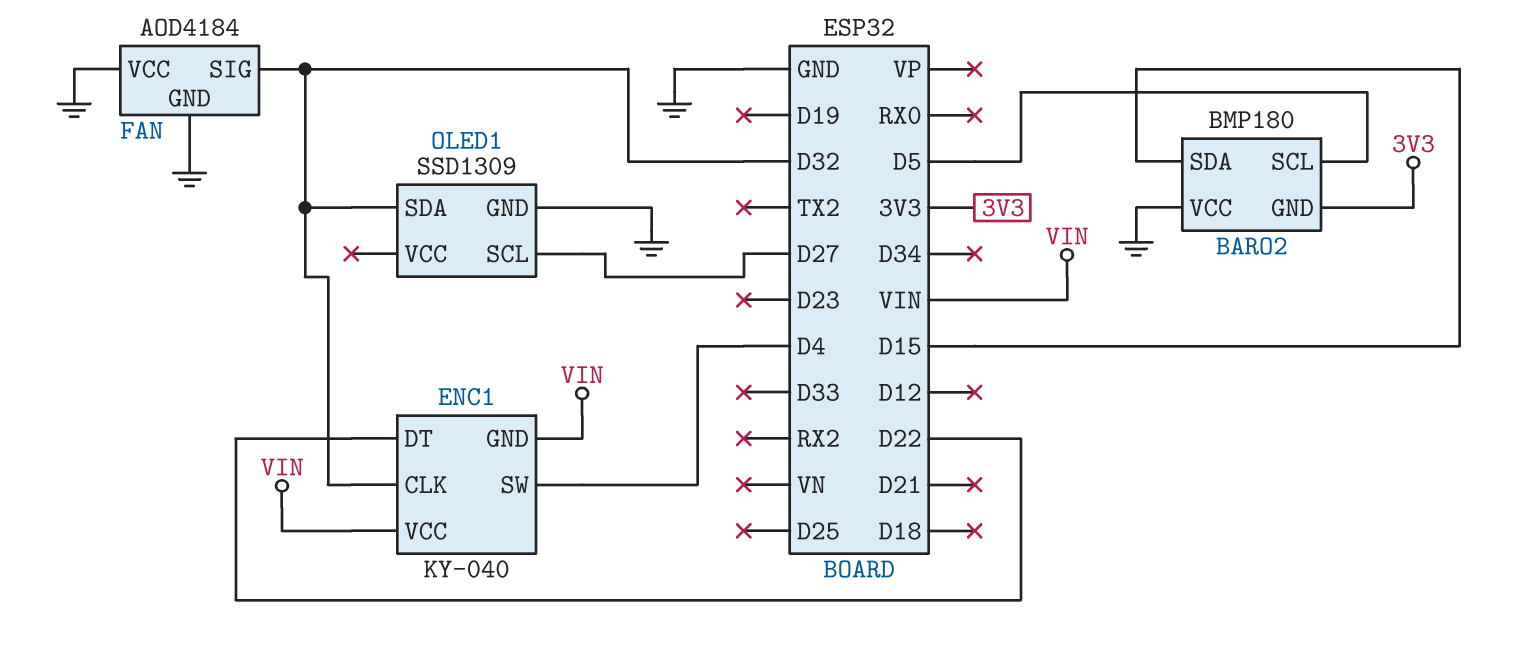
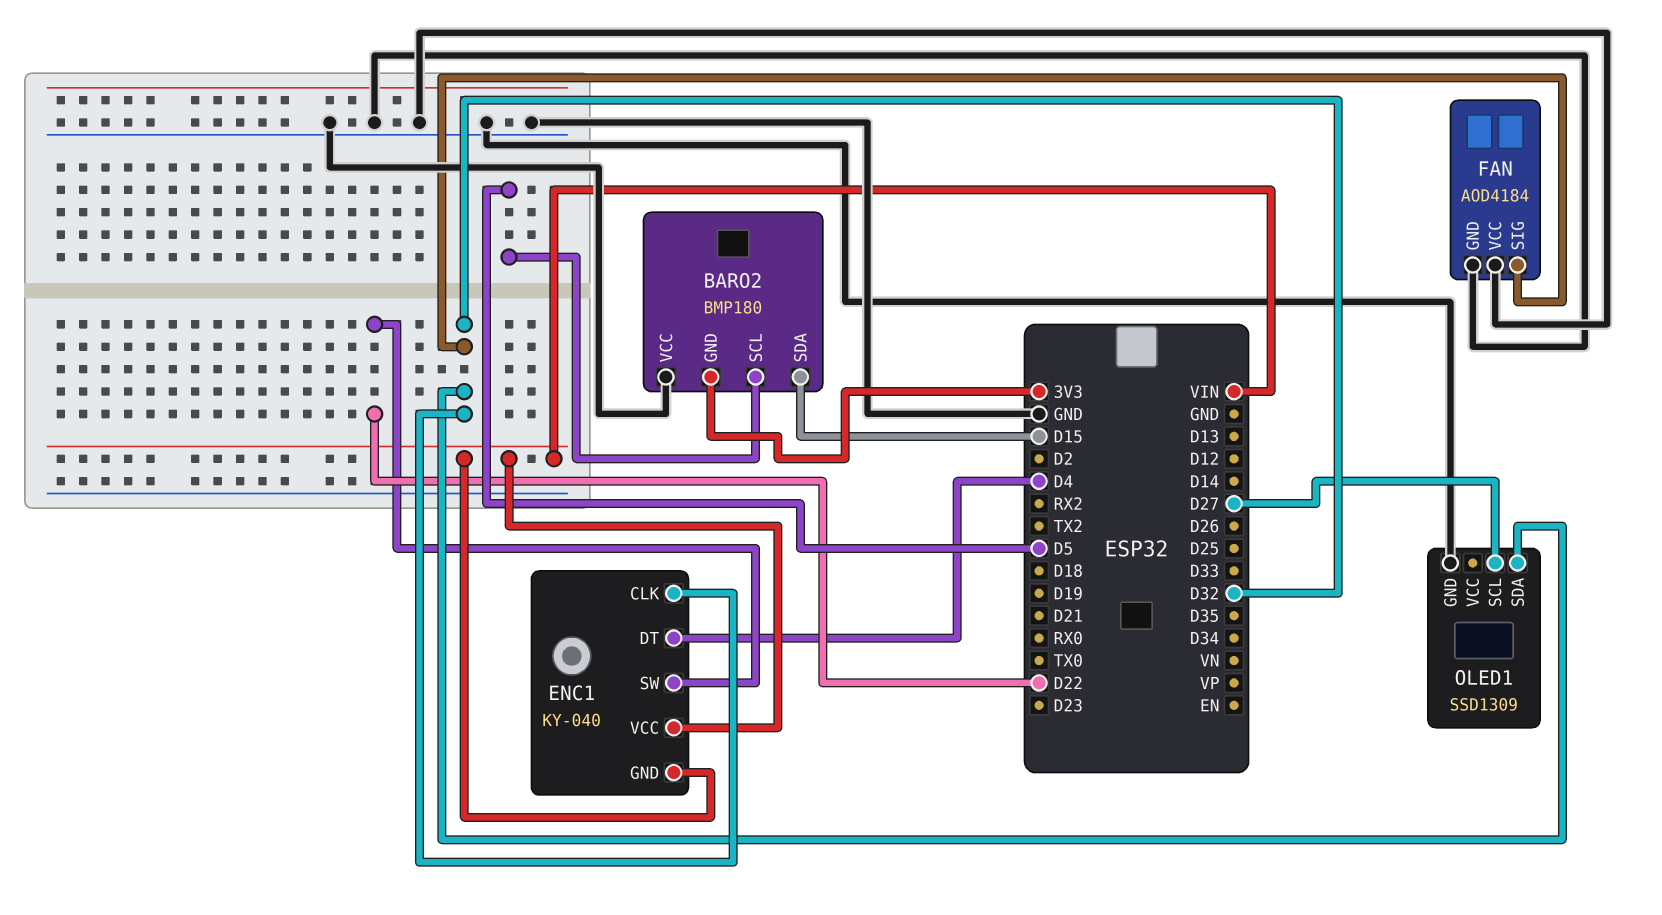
ENC1 pin DT: D22 -> D4
ENC1 pin SW: D4 -> D22

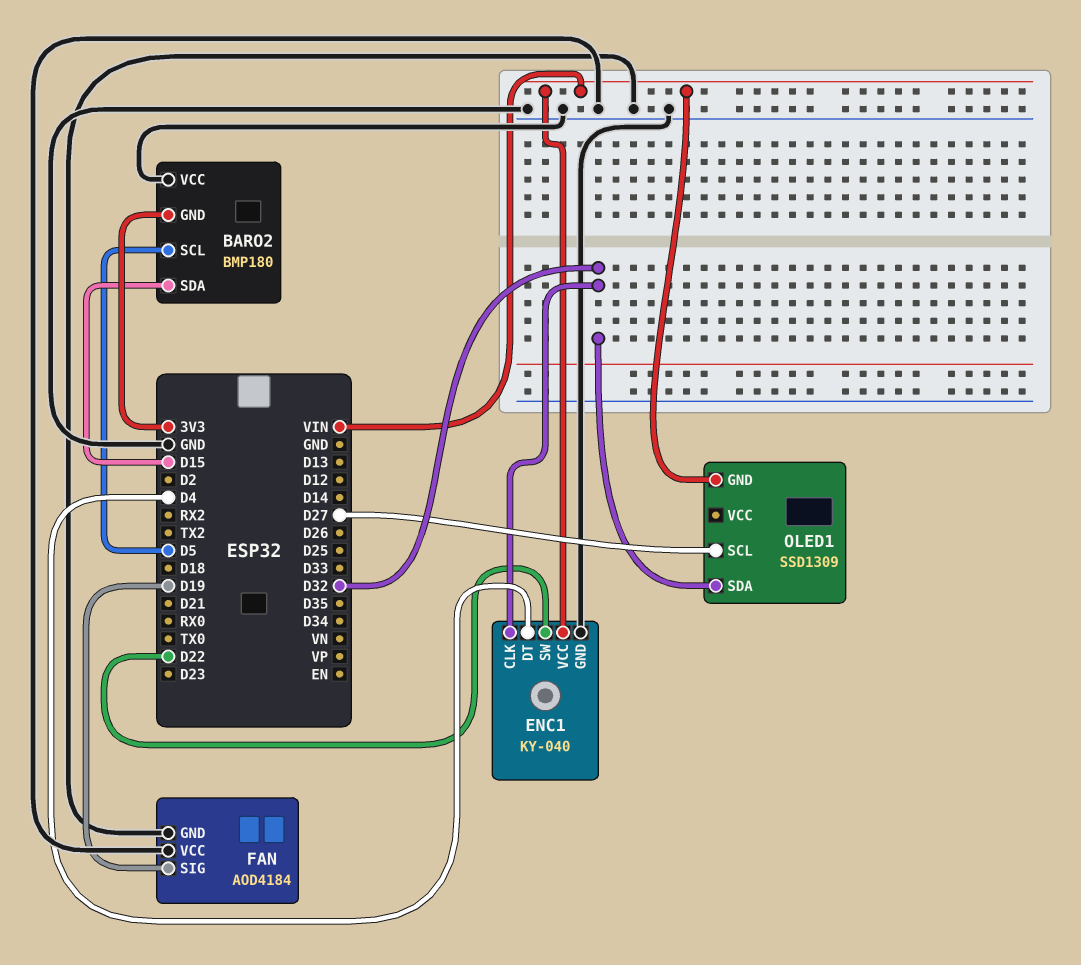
ENC1 pin GND: VIN -> GND
FAN pin SIG: D32 -> D19
OLED1 pin GND: GND -> VIN

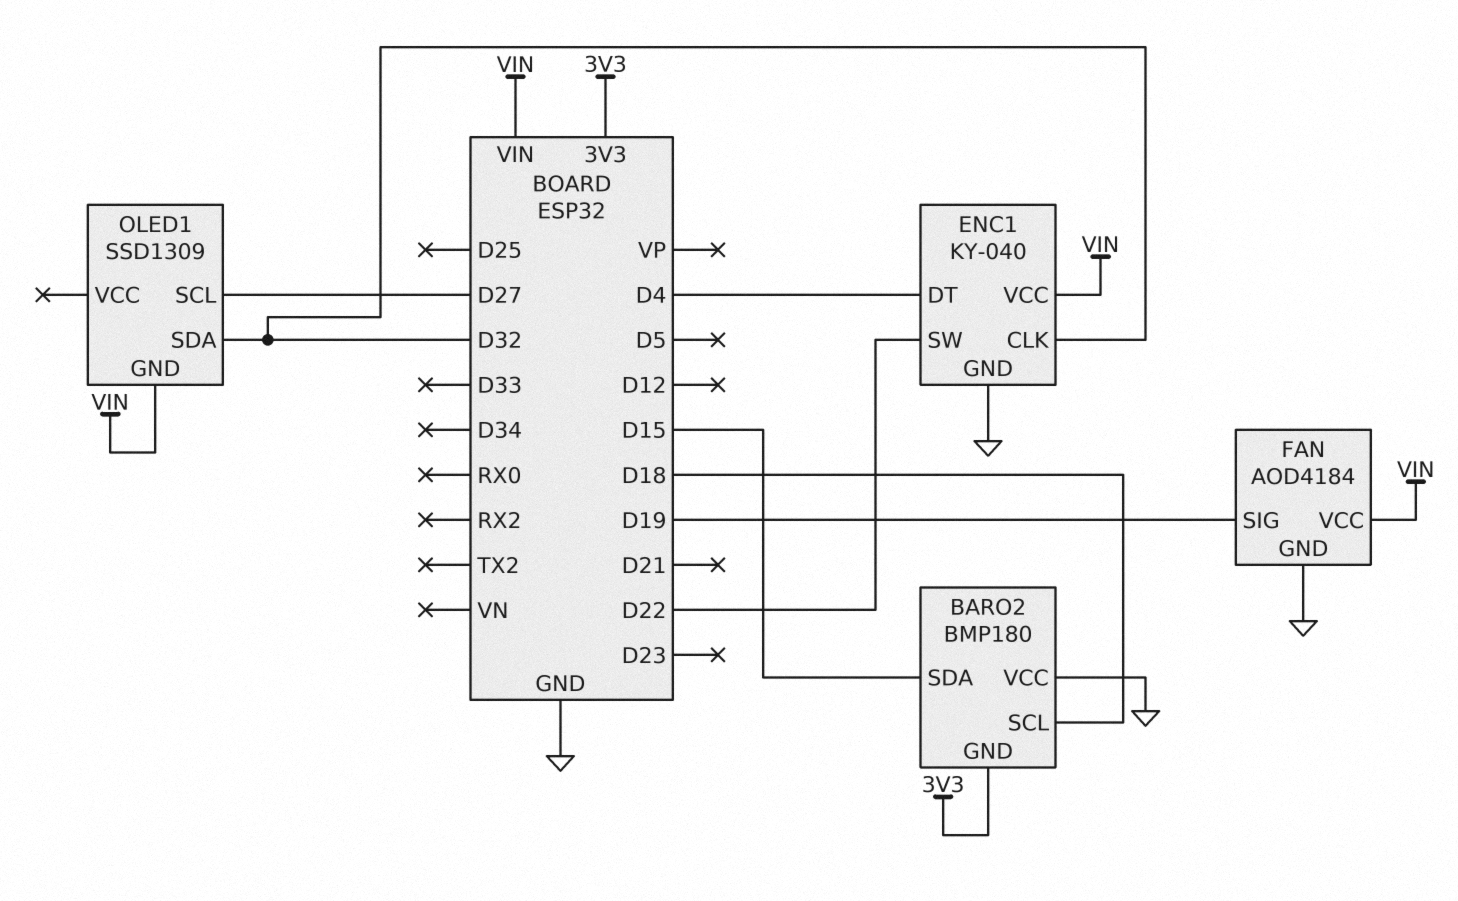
BARO2 pin SCL: D5 -> D18
FAN pin VCC: GND -> VIN

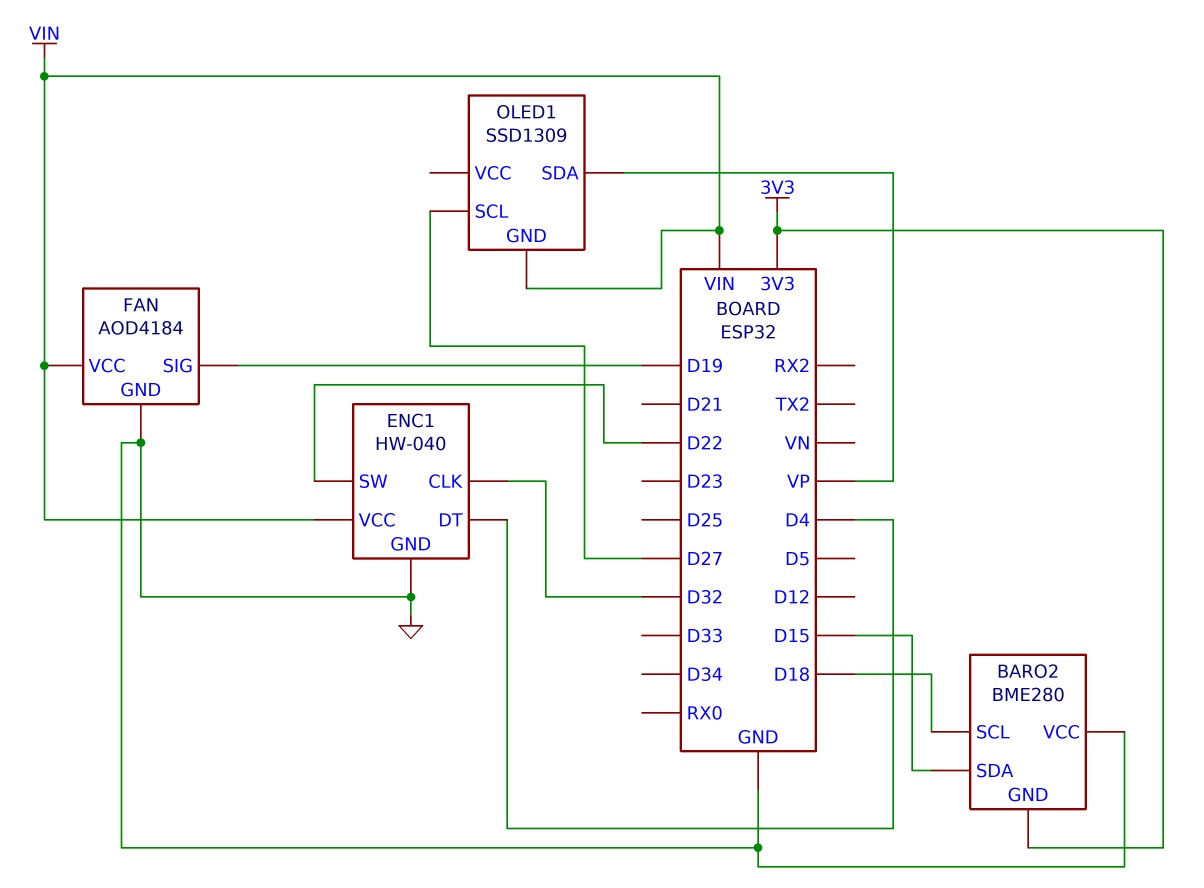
BARO2: BMP180 -> BME280
ENC1: KY-040 -> HW-040
OLED1 pin SDA: D32 -> VP

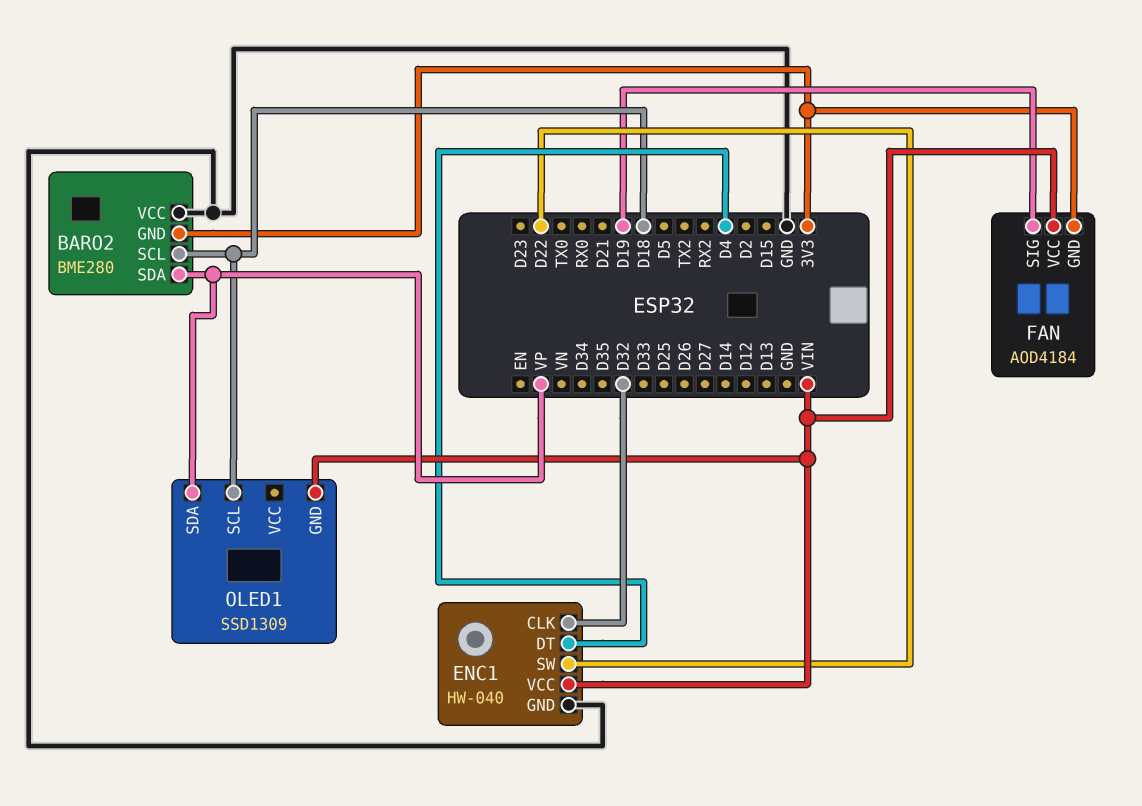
BARO2 pin SDA: D15 -> VP
FAN pin GND: GND -> 3V3
OLED1 pin SCL: D27 -> D18

